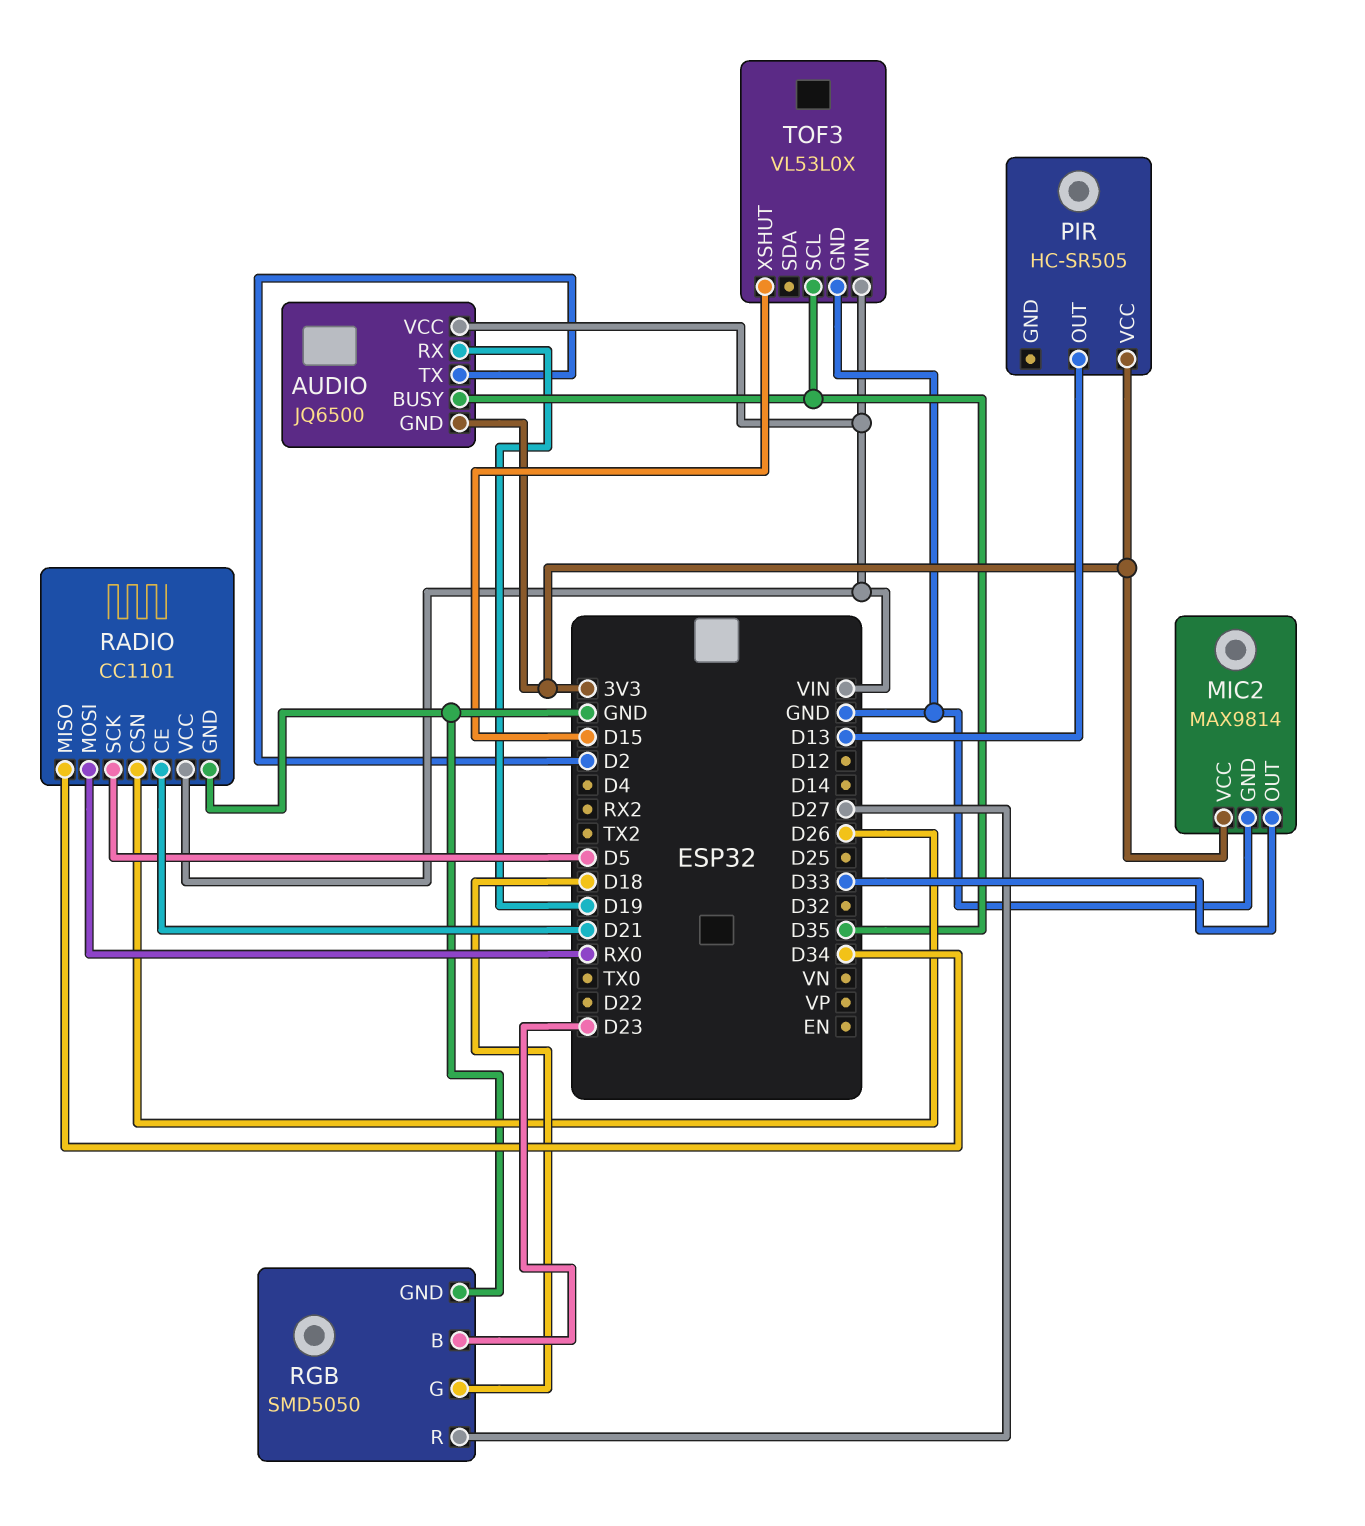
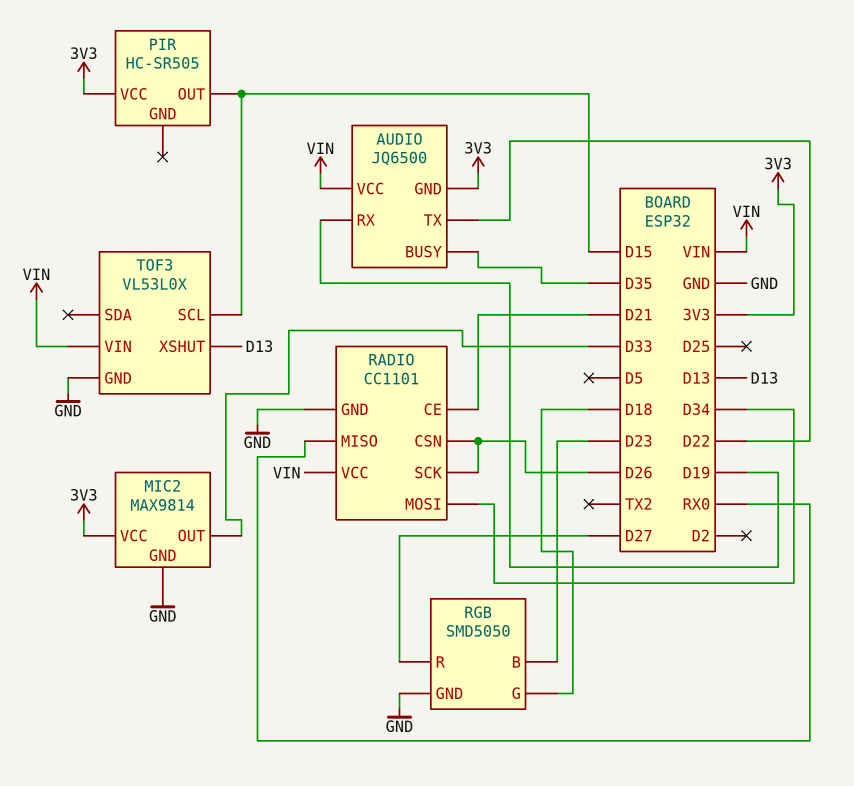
AUDIO pin TX: D2 -> D22
PIR pin OUT: D13 -> D15
RADIO pin MISO: D34 -> RX0
RADIO pin MOSI: RX0 -> D34
RADIO pin SCK: D5 -> D26
TOF3 pin SCL: D35 -> D15
TOF3 pin XSHUT: D15 -> D13

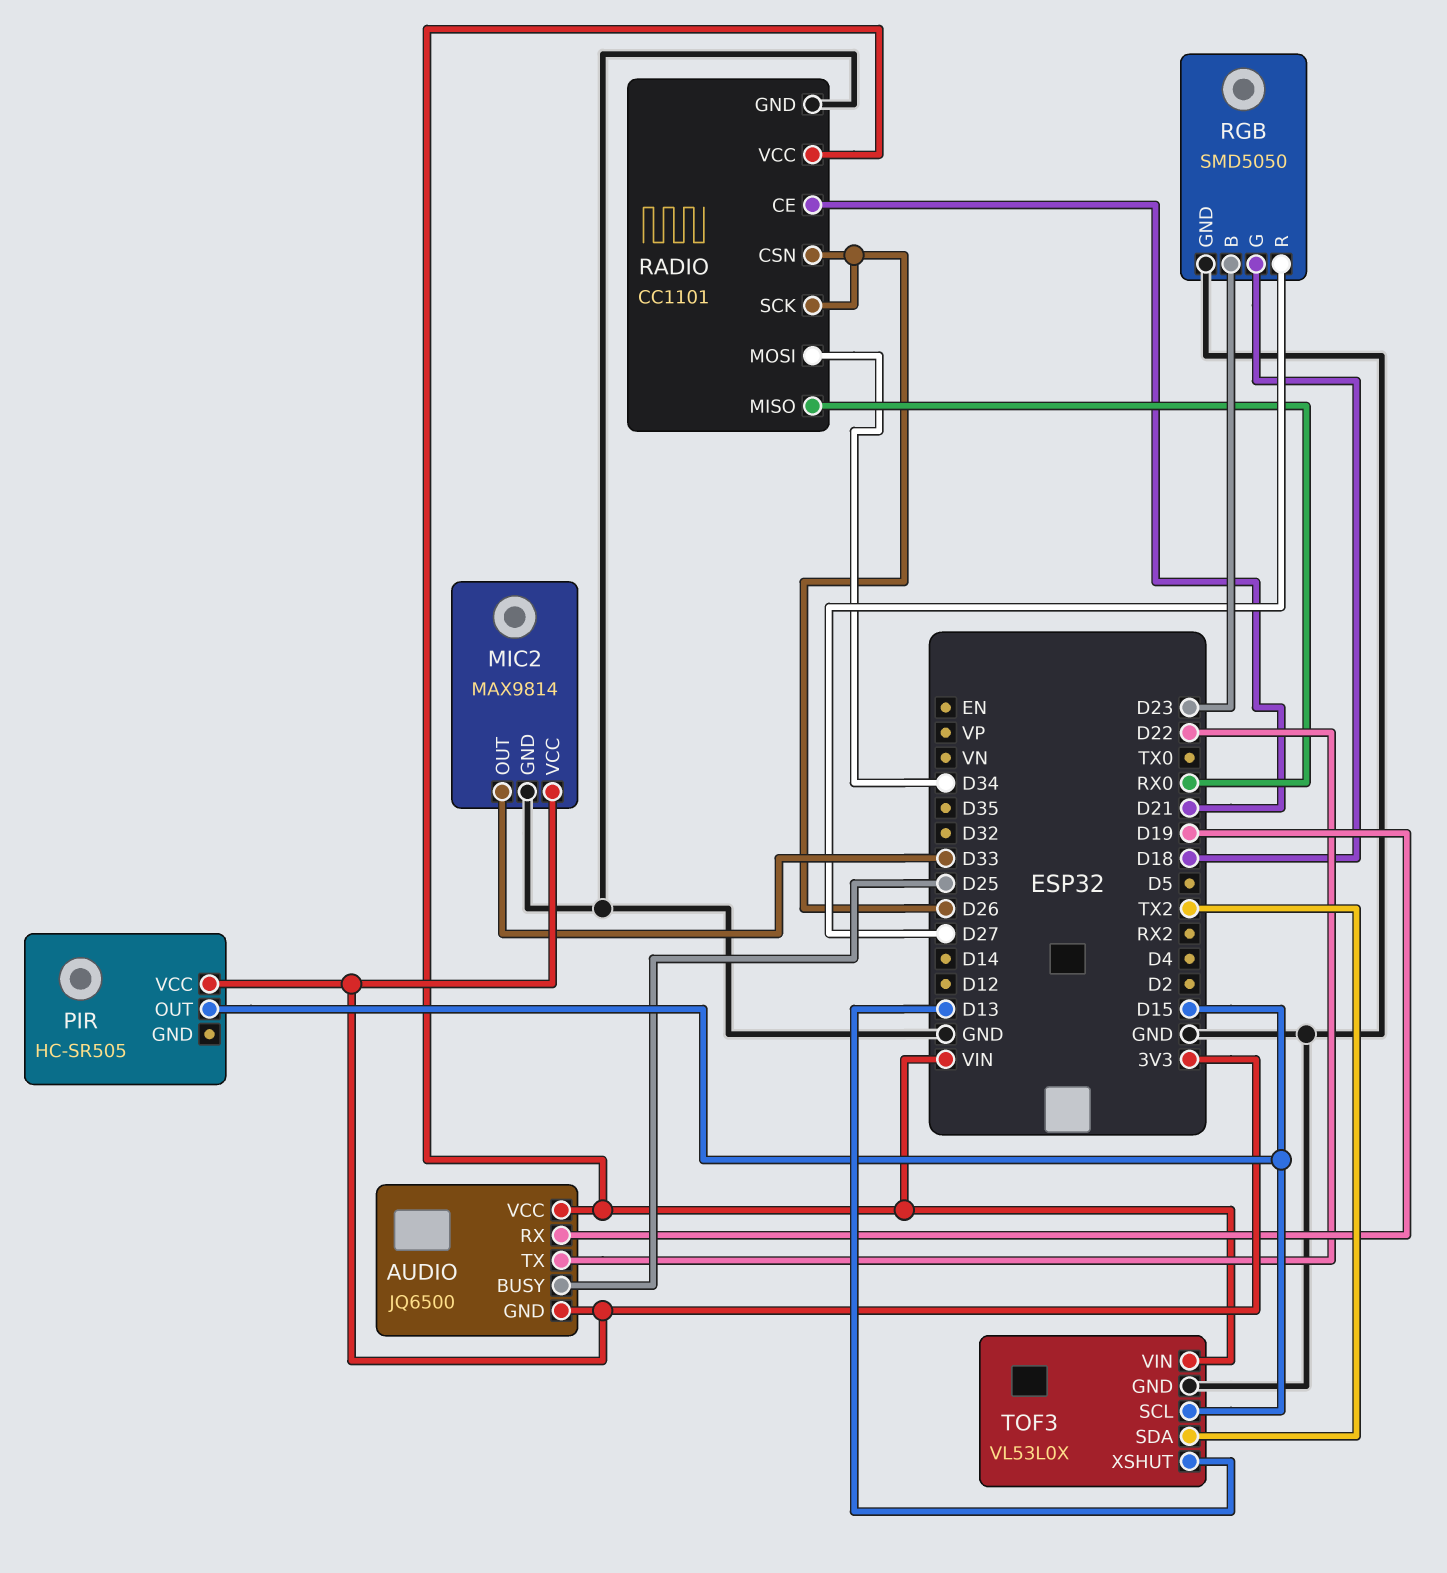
AUDIO pin BUSY: D35 -> D25
TOF3 pin SDA: none -> TX2

